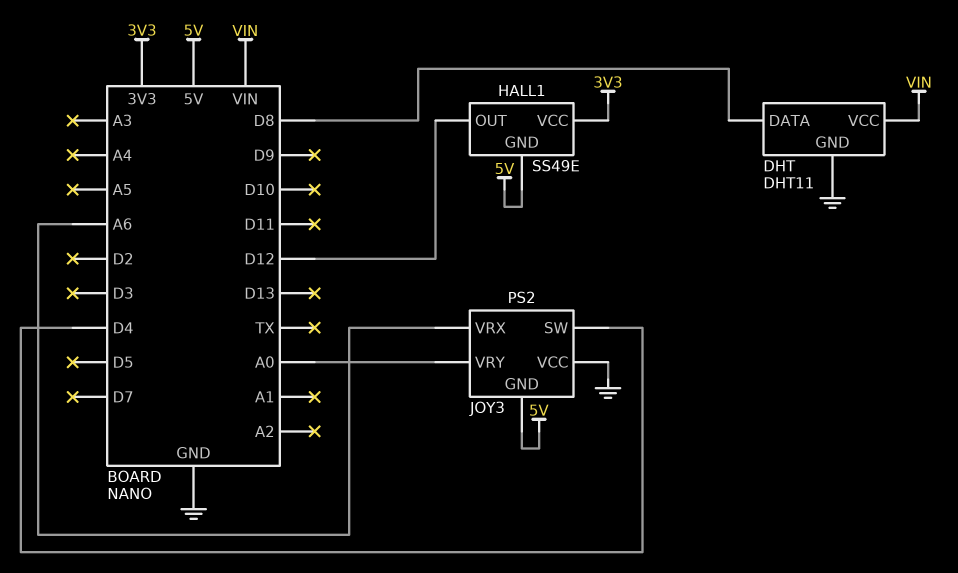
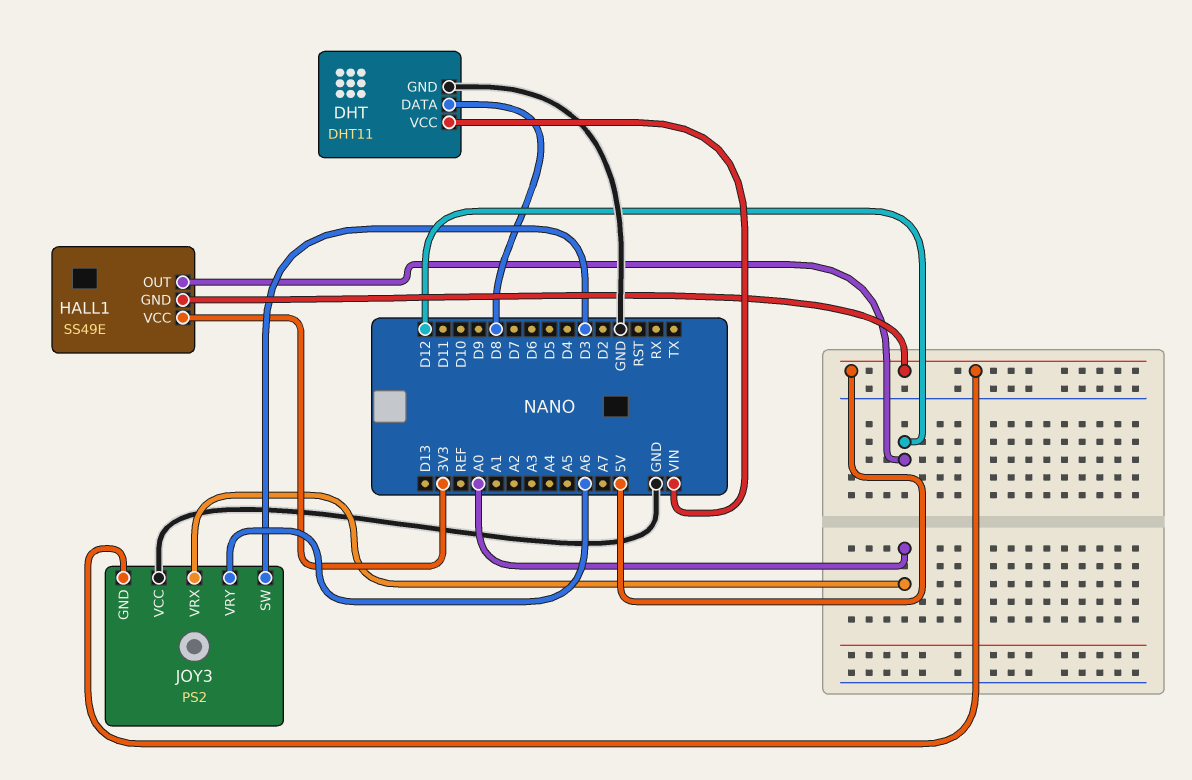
JOY3 pin SW: D4 -> D3
JOY3 pin VRX: A6 -> A0
JOY3 pin VRY: A0 -> A6

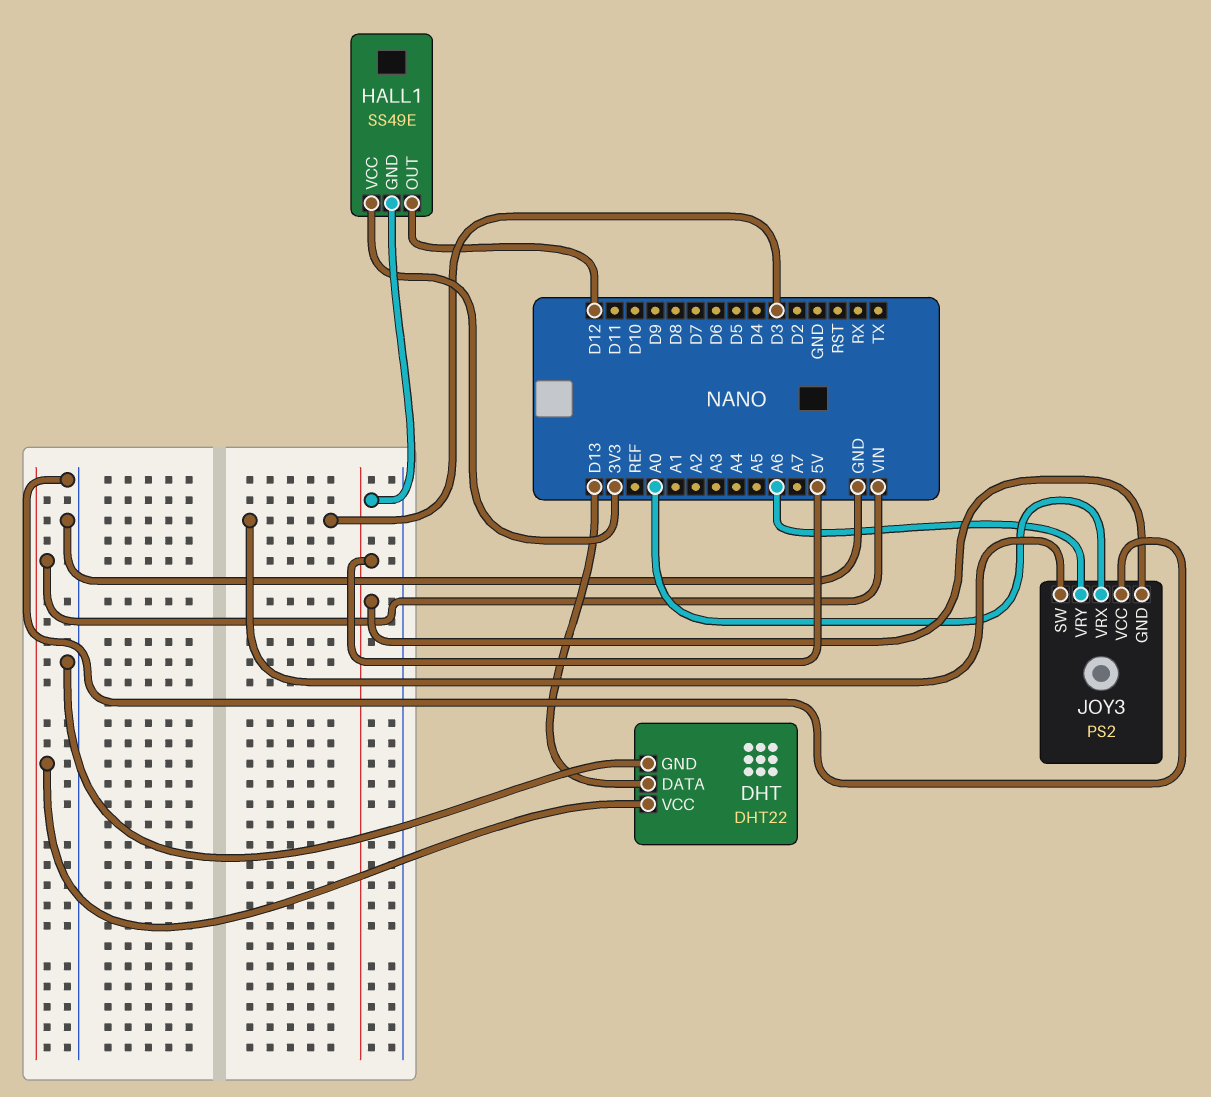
DHT: DHT11 -> DHT22
DHT pin DATA: D8 -> D13

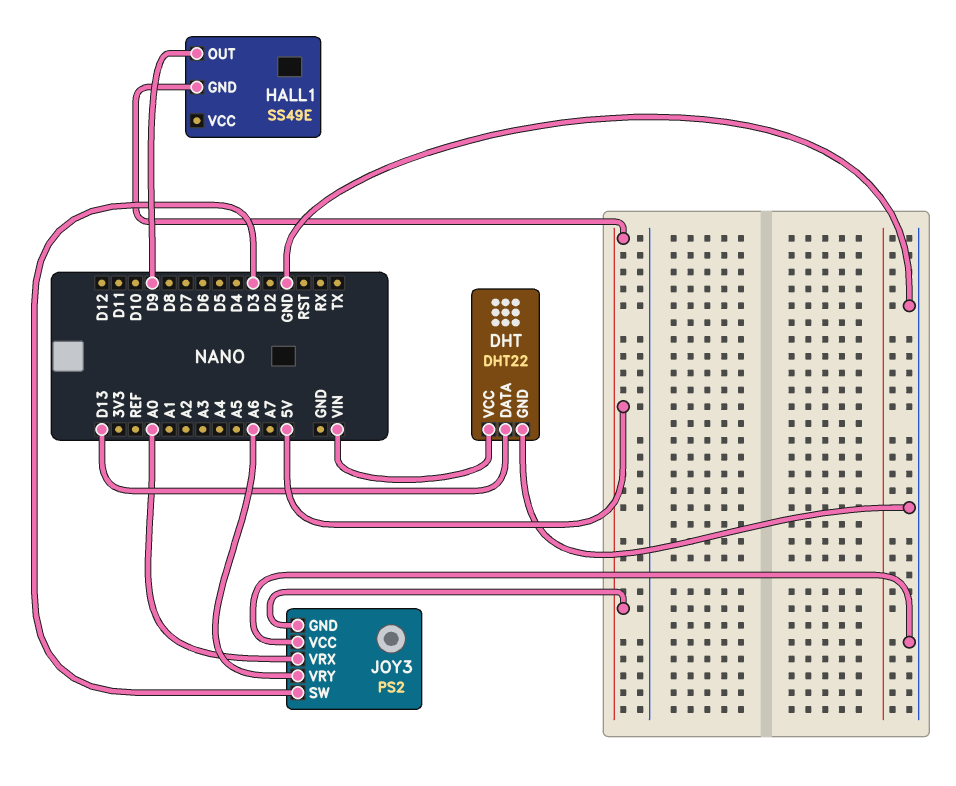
HALL1 pin OUT: D12 -> D9
HALL1 pin VCC: 3V3 -> none

